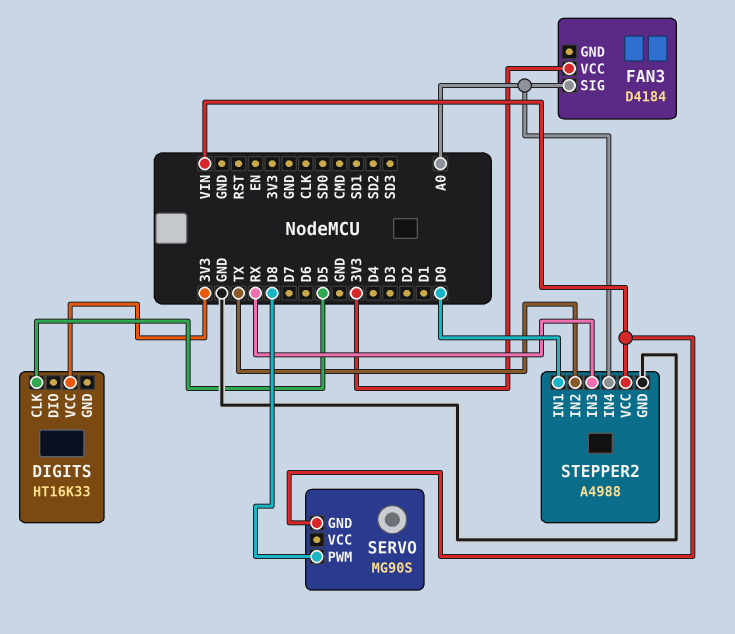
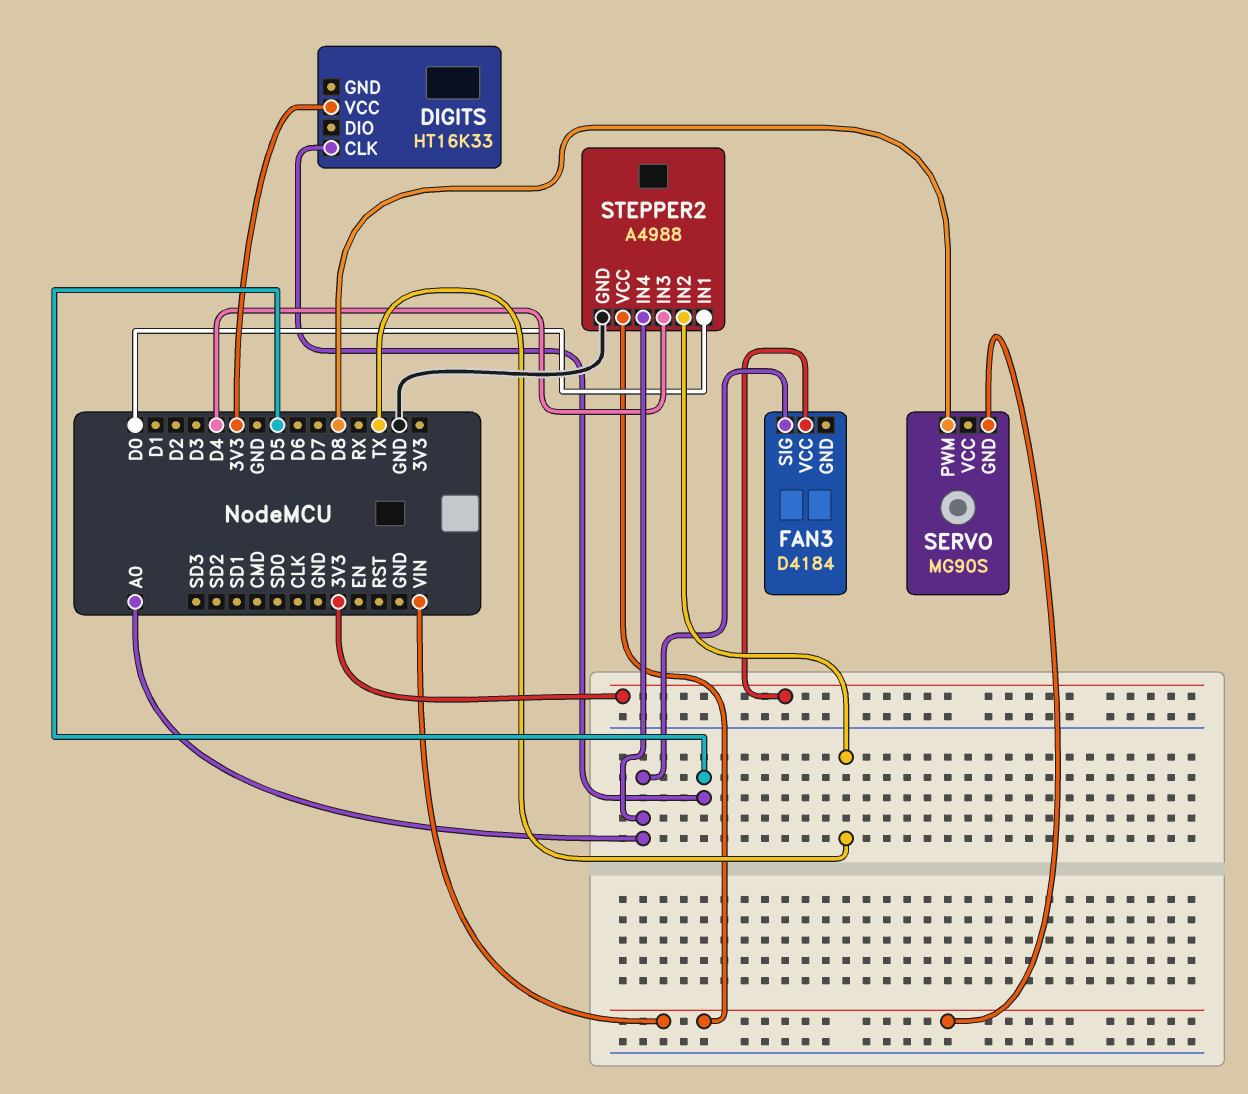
STEPPER2 pin IN3: RX -> D4

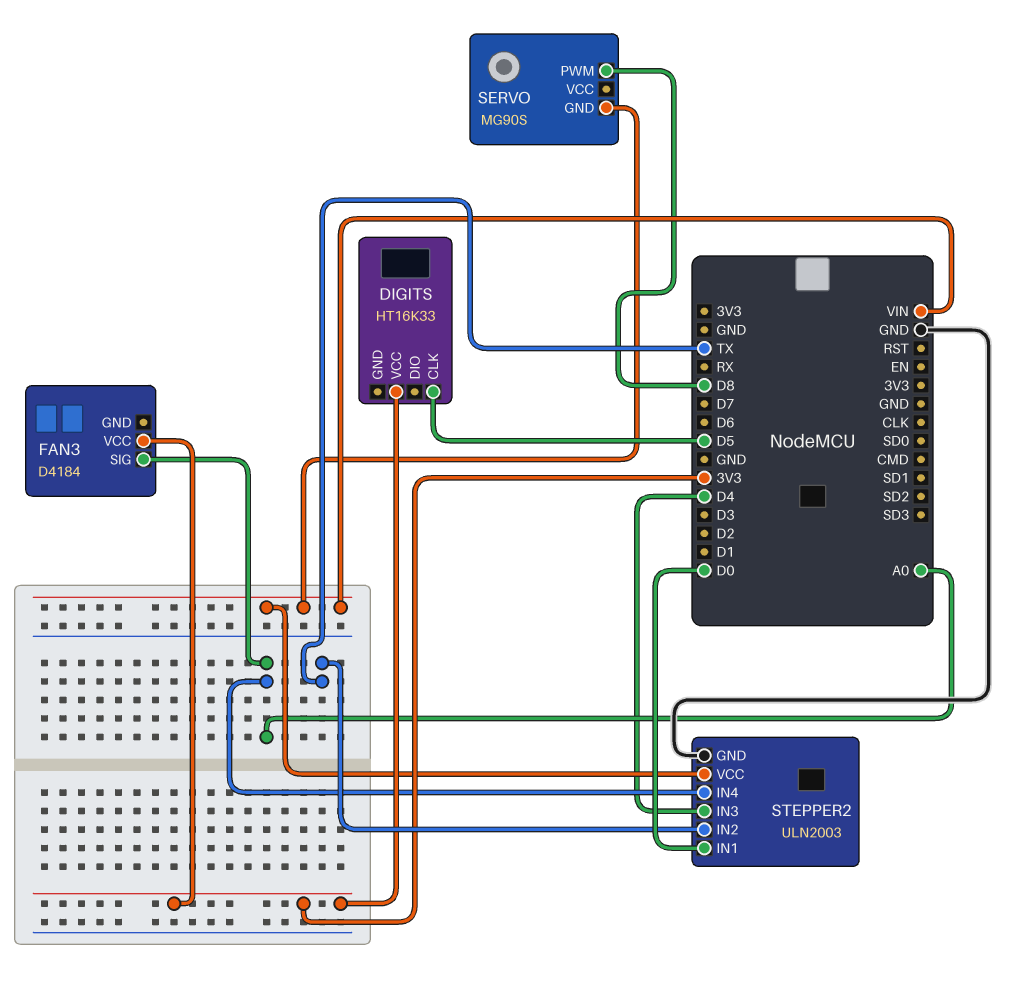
STEPPER2: A4988 -> ULN2003

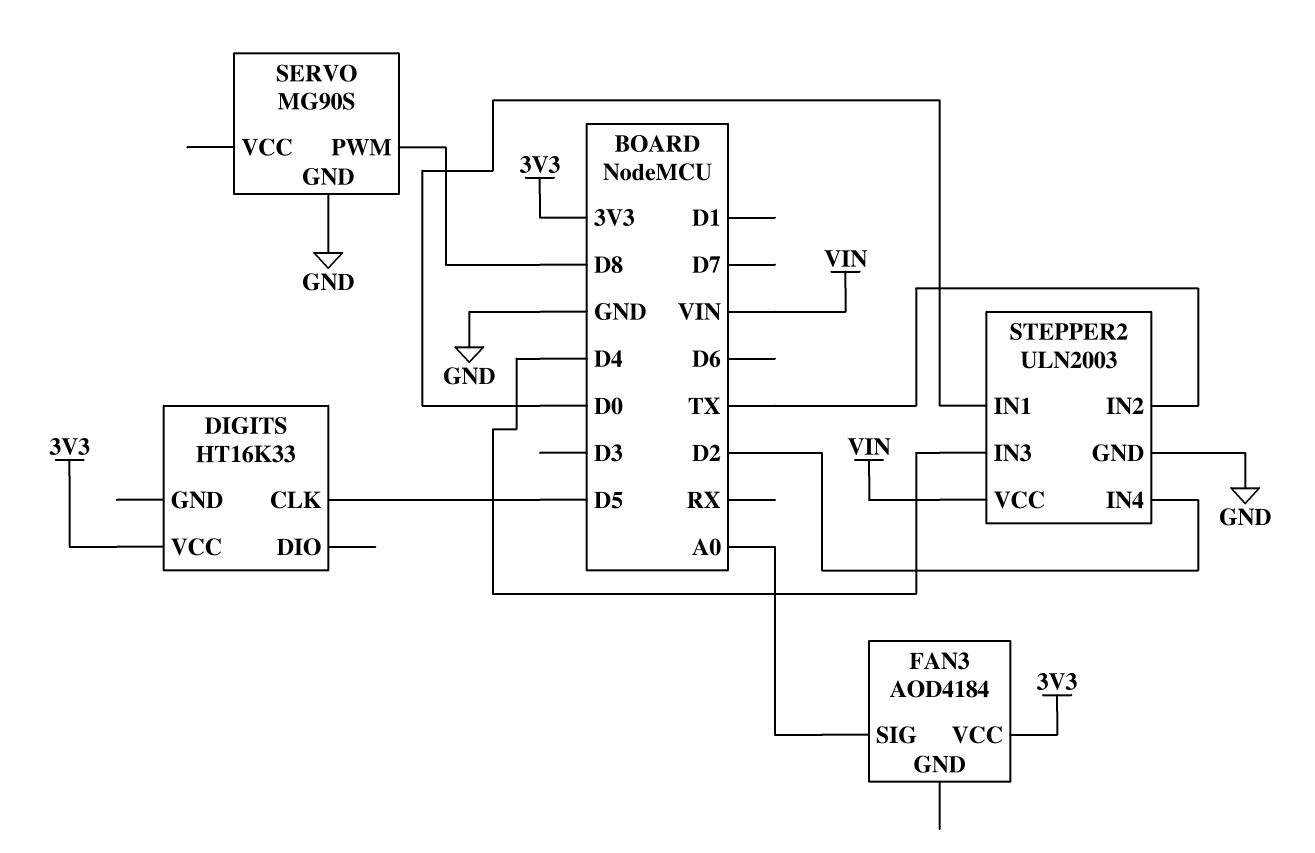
FAN3: D4184 -> AOD4184
SERVO pin GND: VIN -> GND
STEPPER2 pin IN4: A0 -> D2

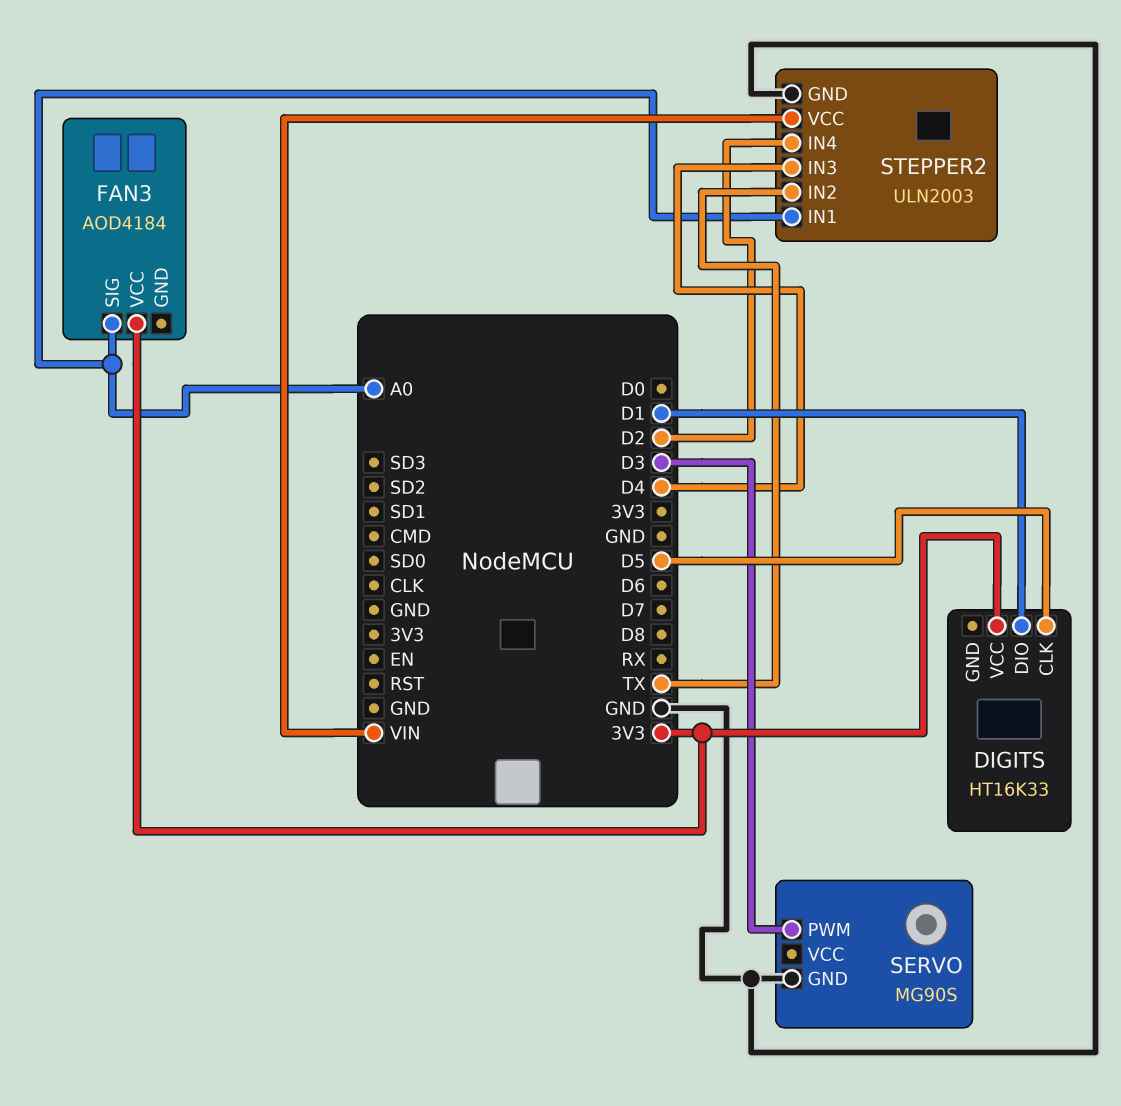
DIGITS pin DIO: none -> D1
SERVO pin PWM: D8 -> D3
STEPPER2 pin IN1: D0 -> A0

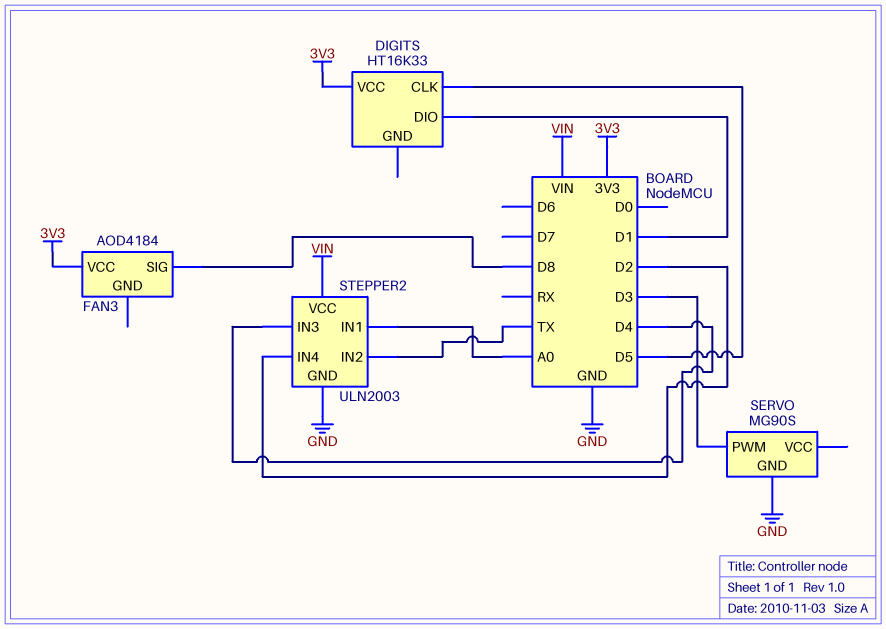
FAN3 pin SIG: A0 -> D8

